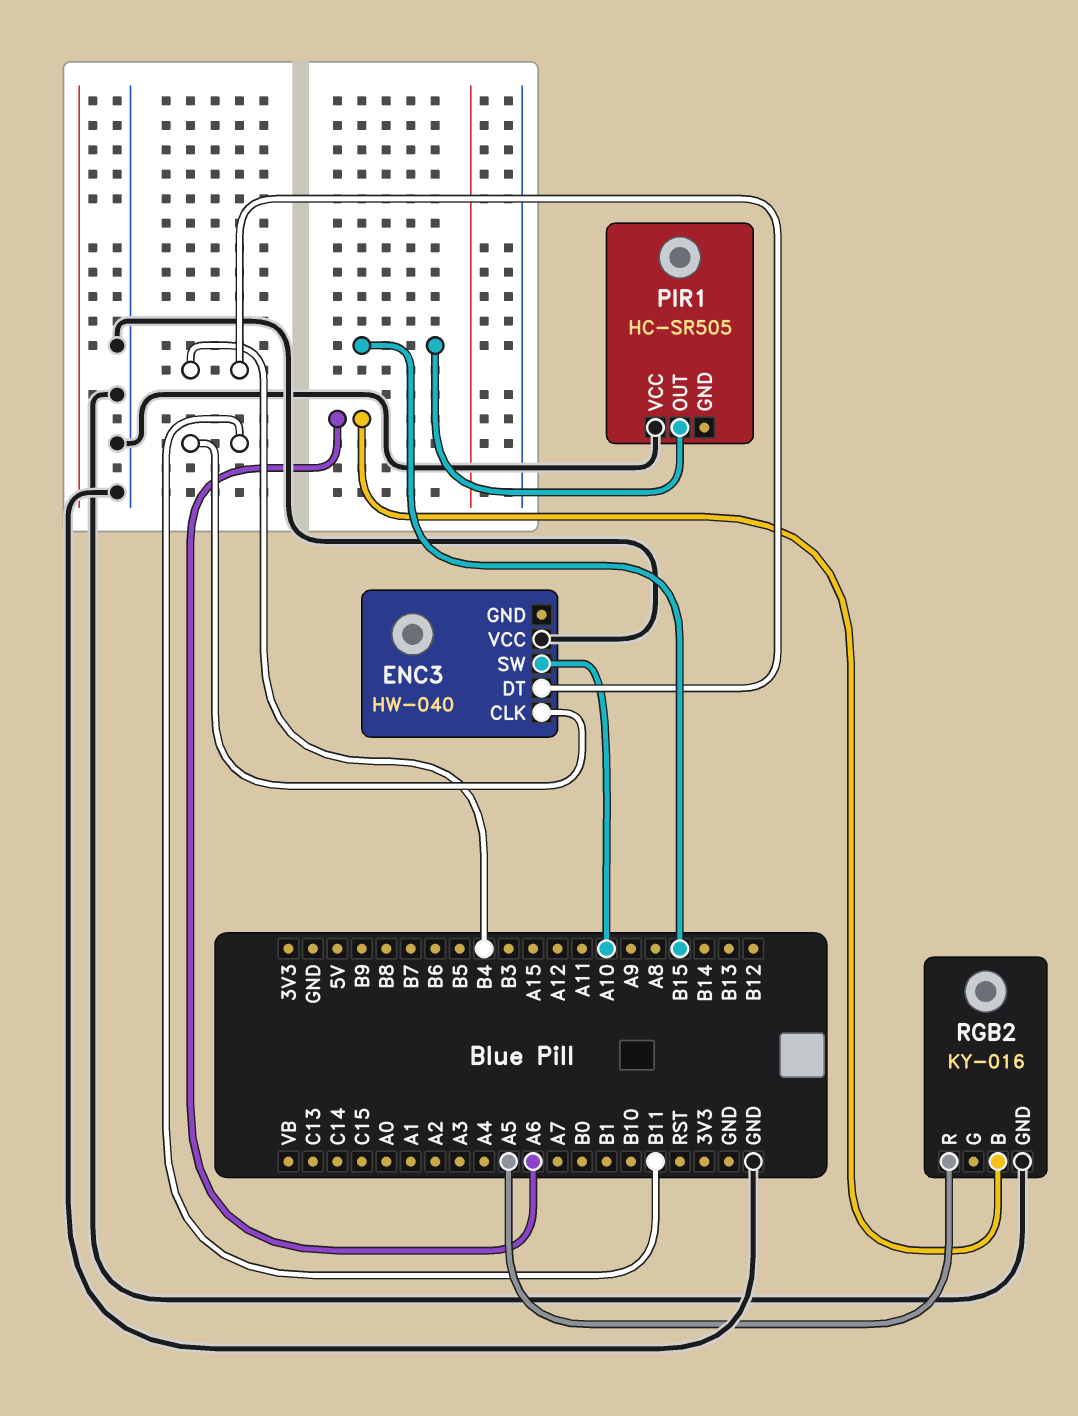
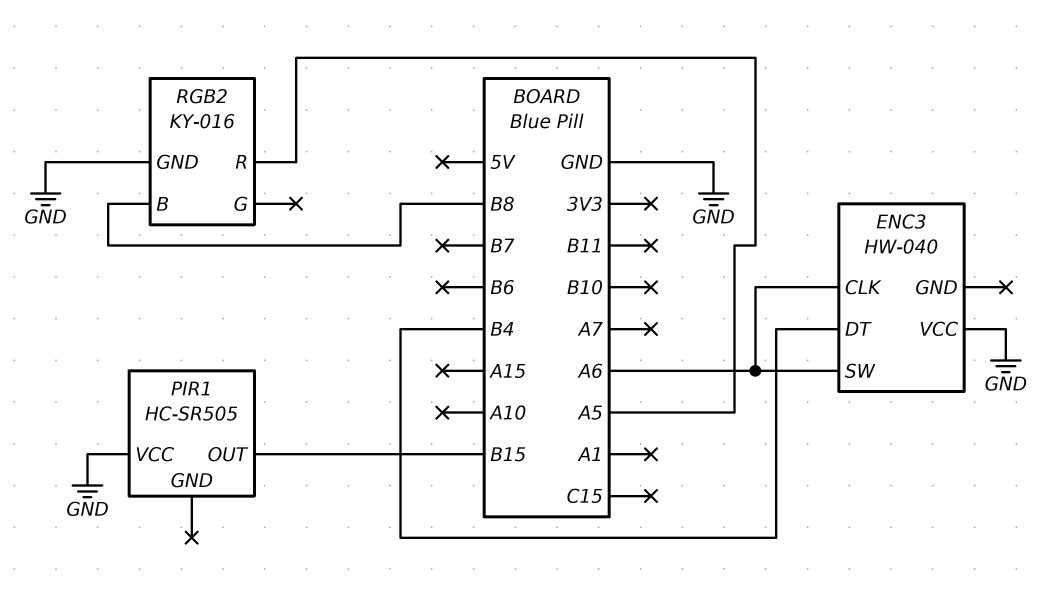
ENC3 pin CLK: B11 -> A6
ENC3 pin SW: A10 -> A6
RGB2 pin B: A6 -> B8

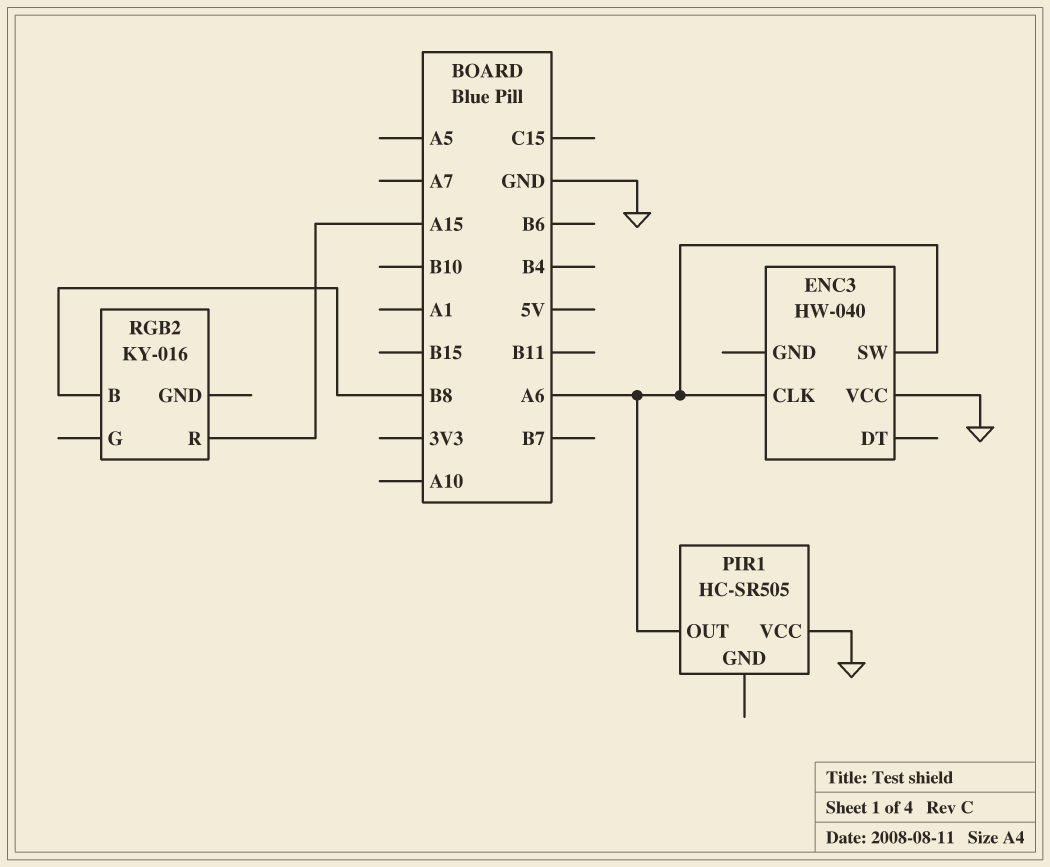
ENC3 pin DT: B4 -> none
PIR1 pin OUT: B15 -> A6
RGB2 pin GND: GND -> none
RGB2 pin R: A5 -> A15

